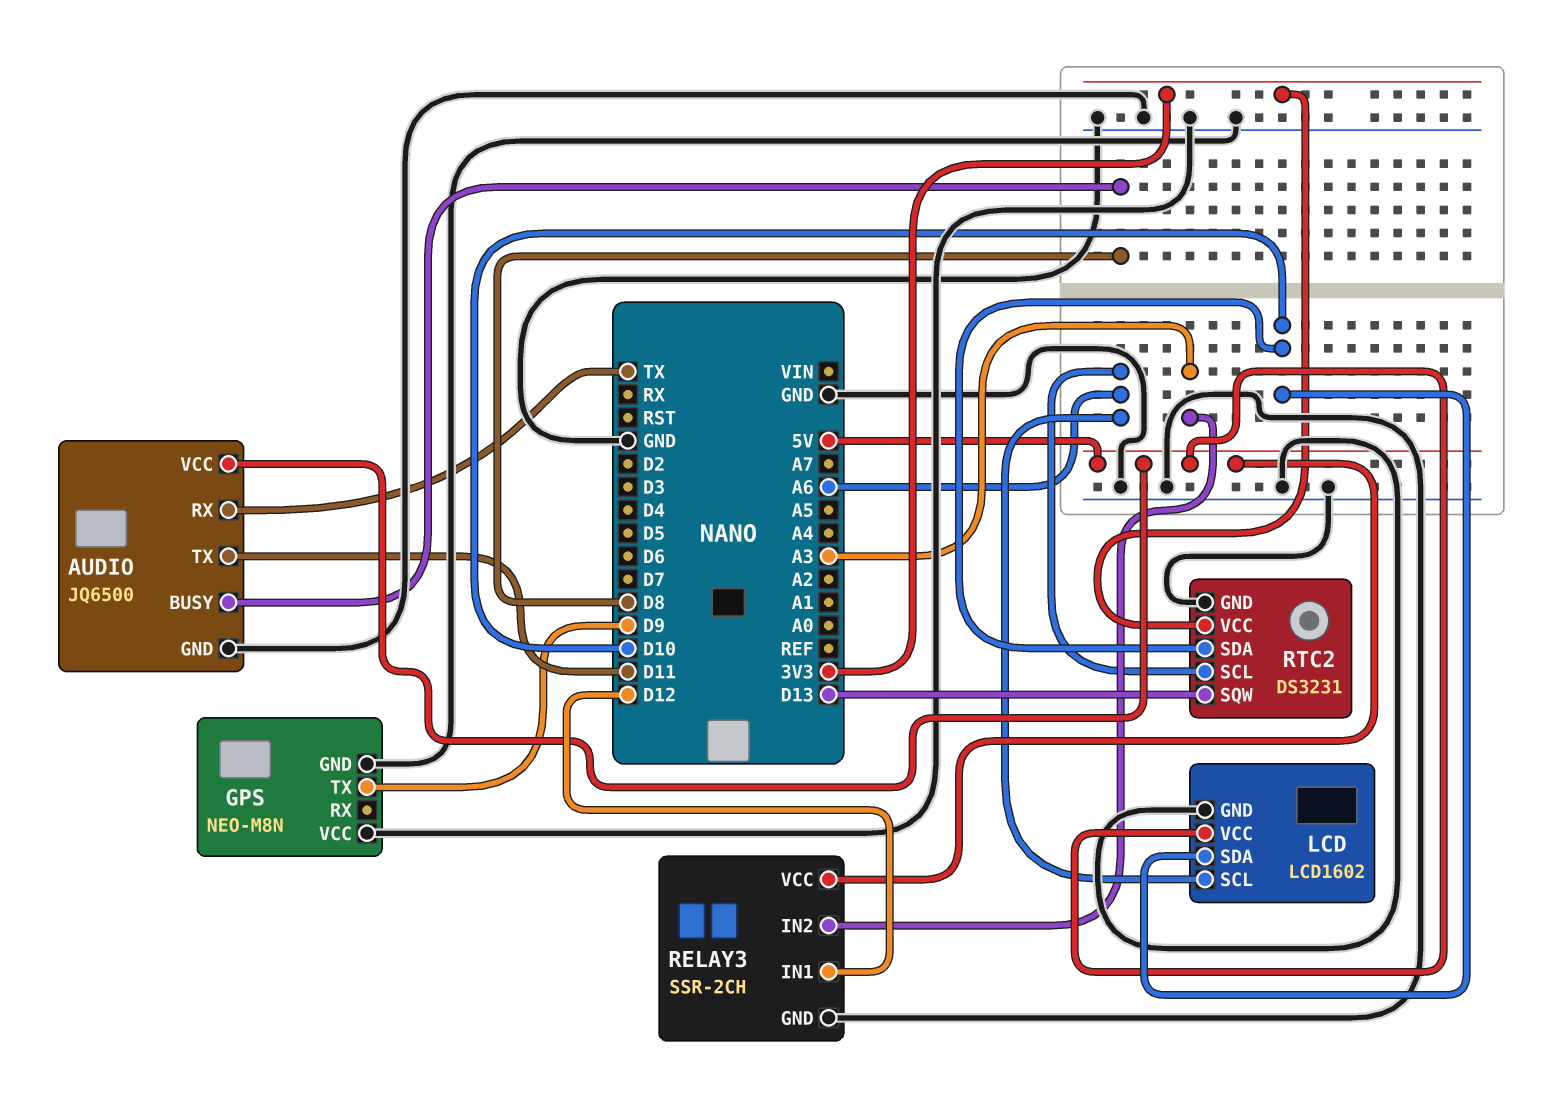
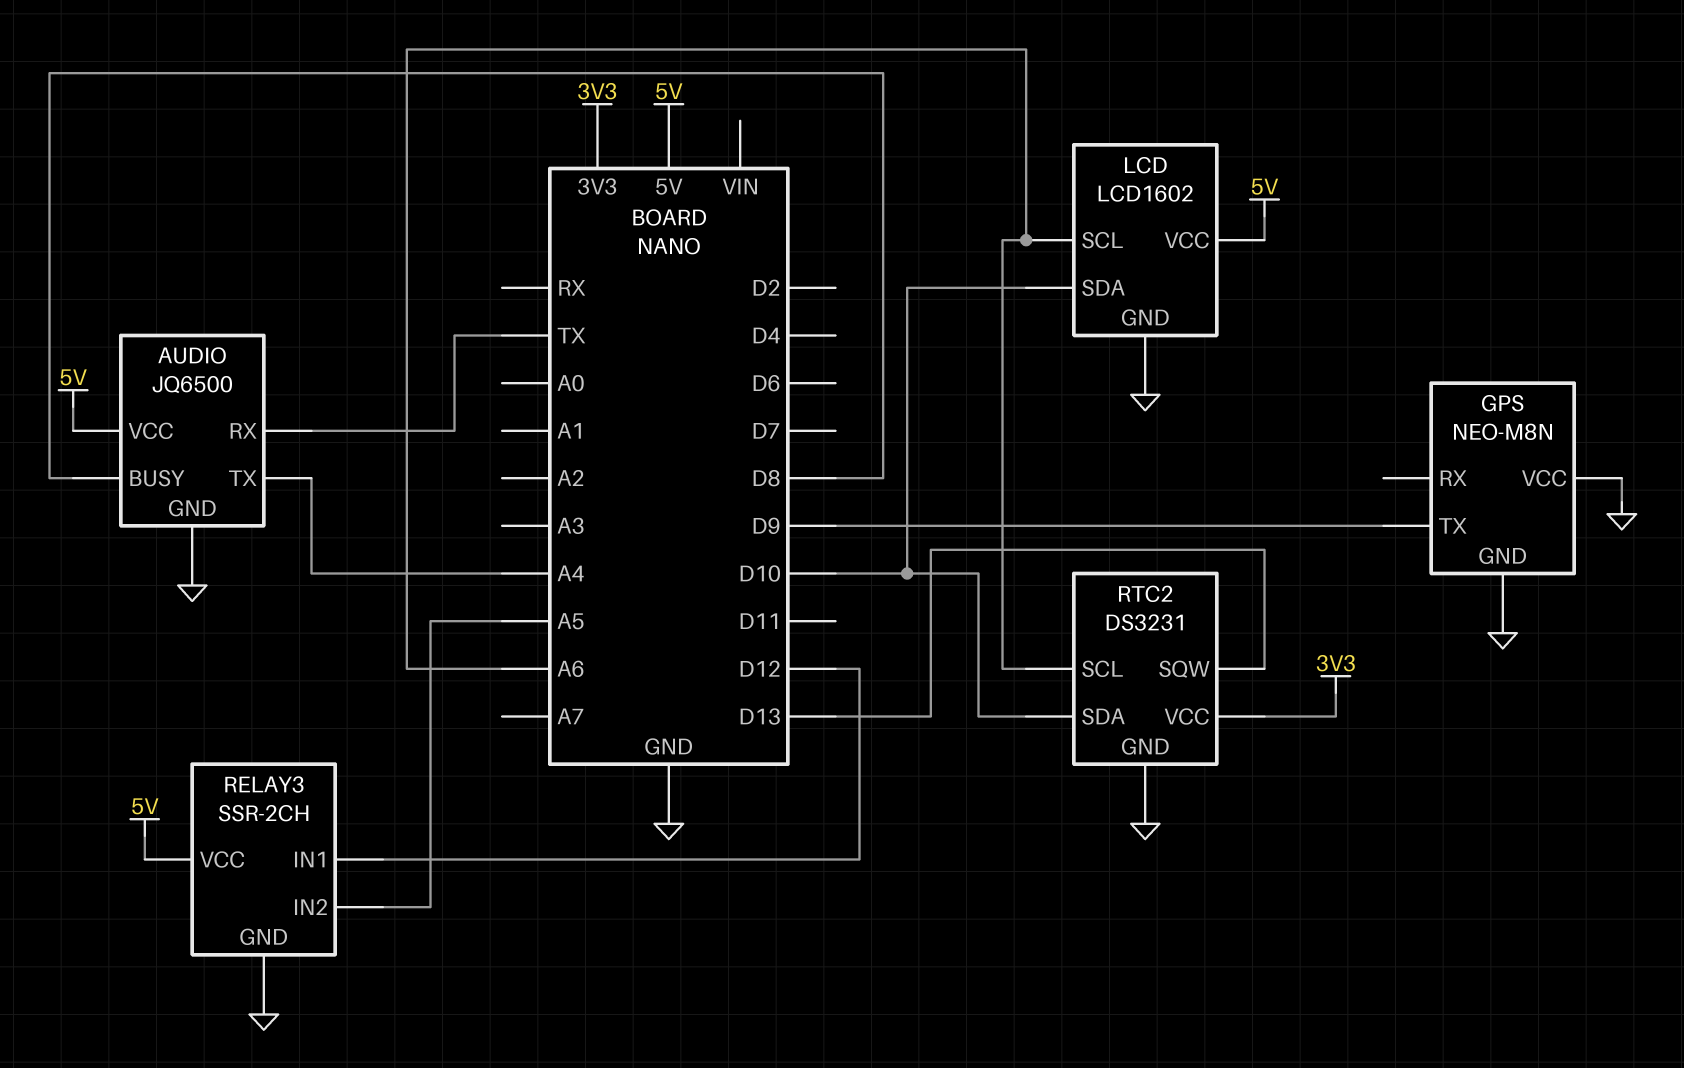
AUDIO pin TX: D11 -> A4
RELAY3 pin IN2: A3 -> A5

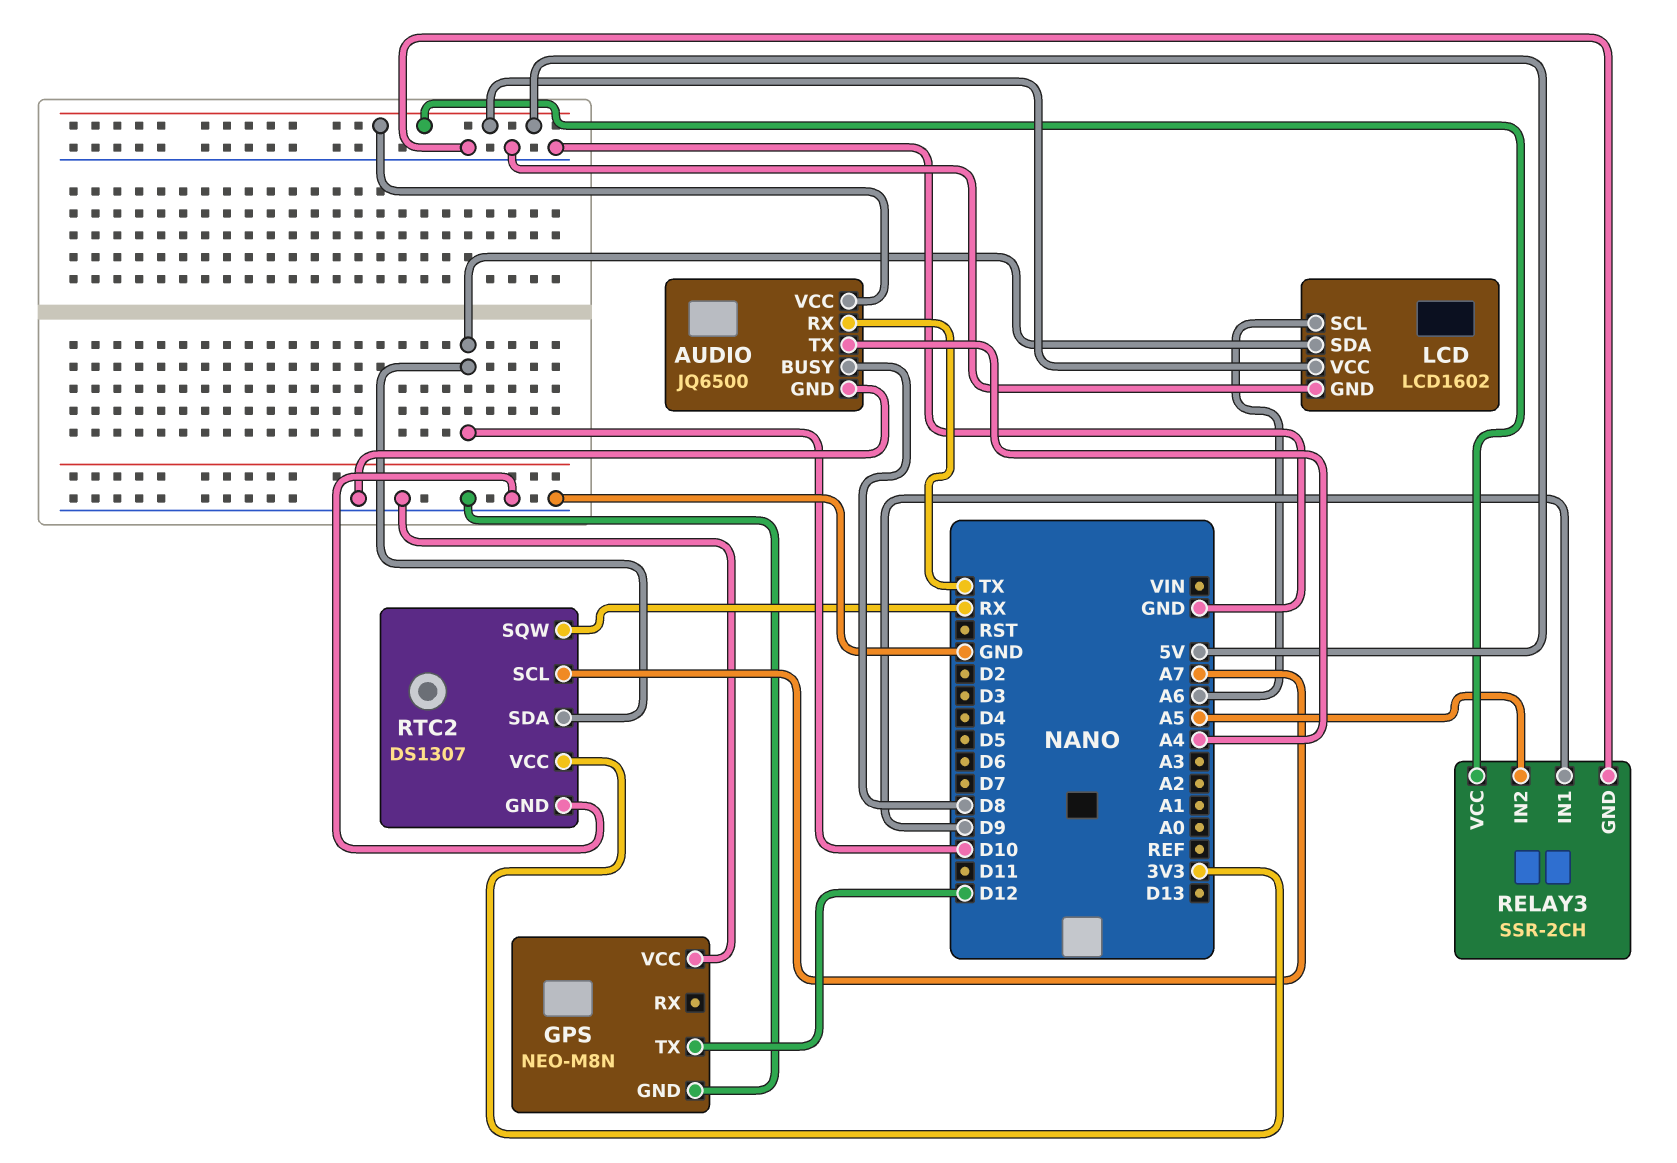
GPS pin TX: D9 -> D12
RELAY3 pin IN1: D12 -> D9
RTC2: DS3231 -> DS1307
RTC2 pin SCL: A6 -> A7
RTC2 pin SQW: D13 -> RX

